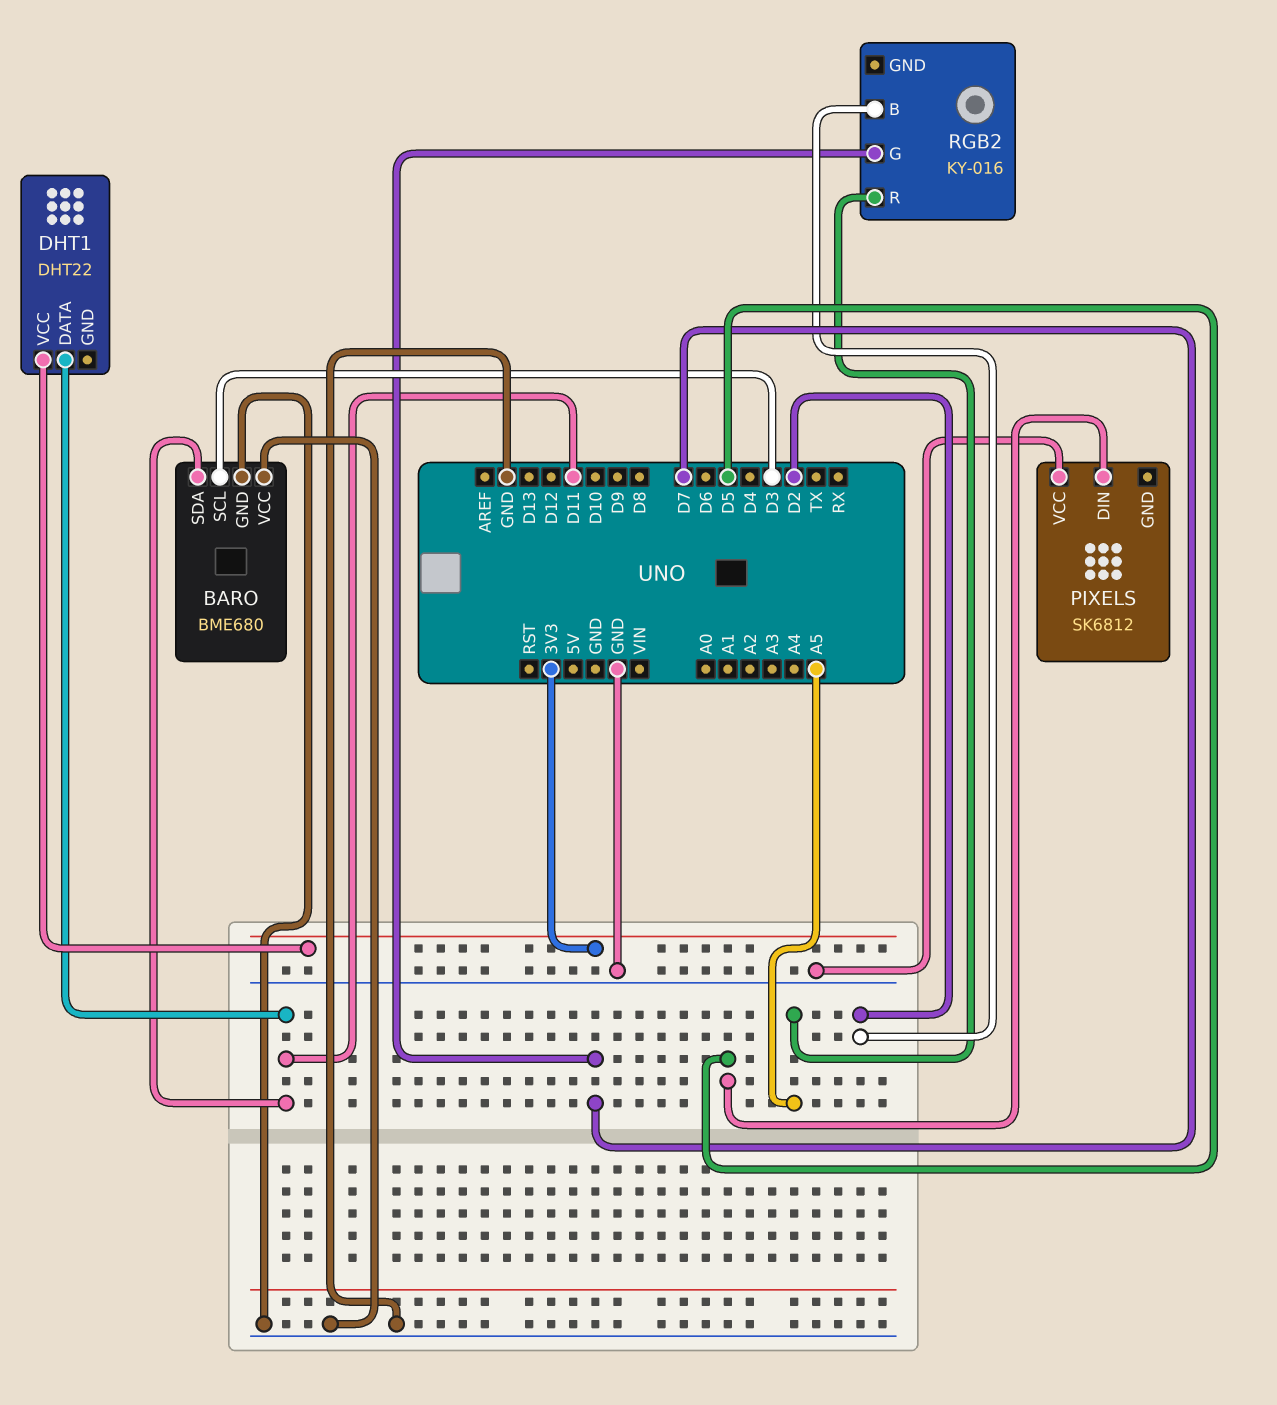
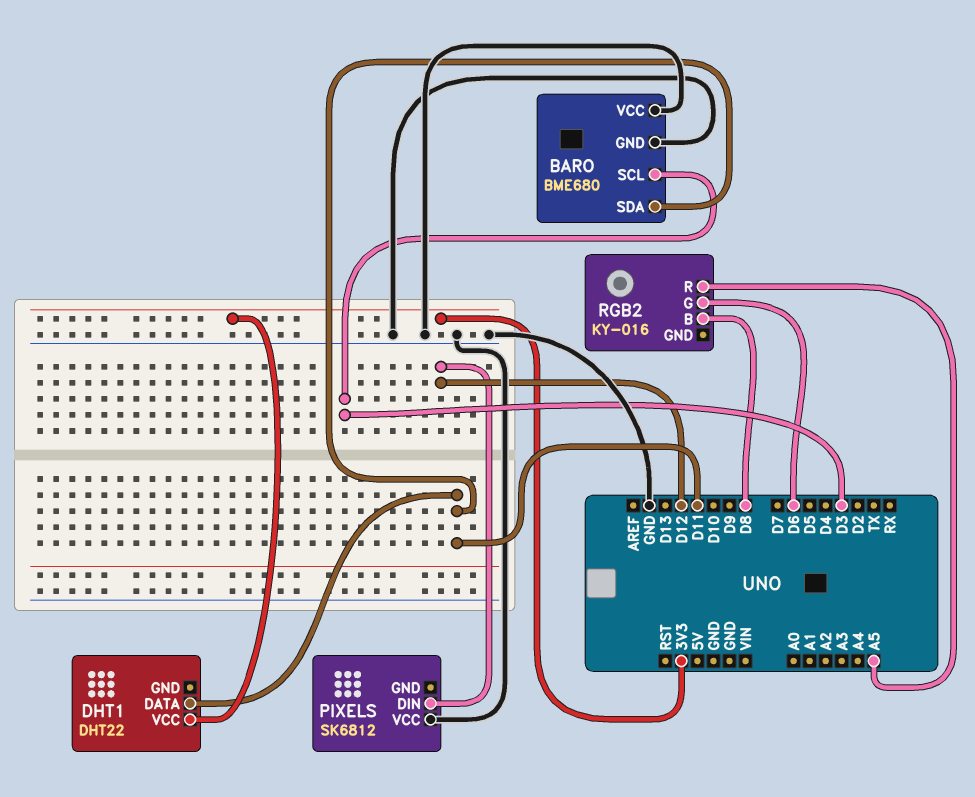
PIXELS pin DIN: D5 -> D12
RGB2 pin B: D2 -> D8
RGB2 pin G: D7 -> D6

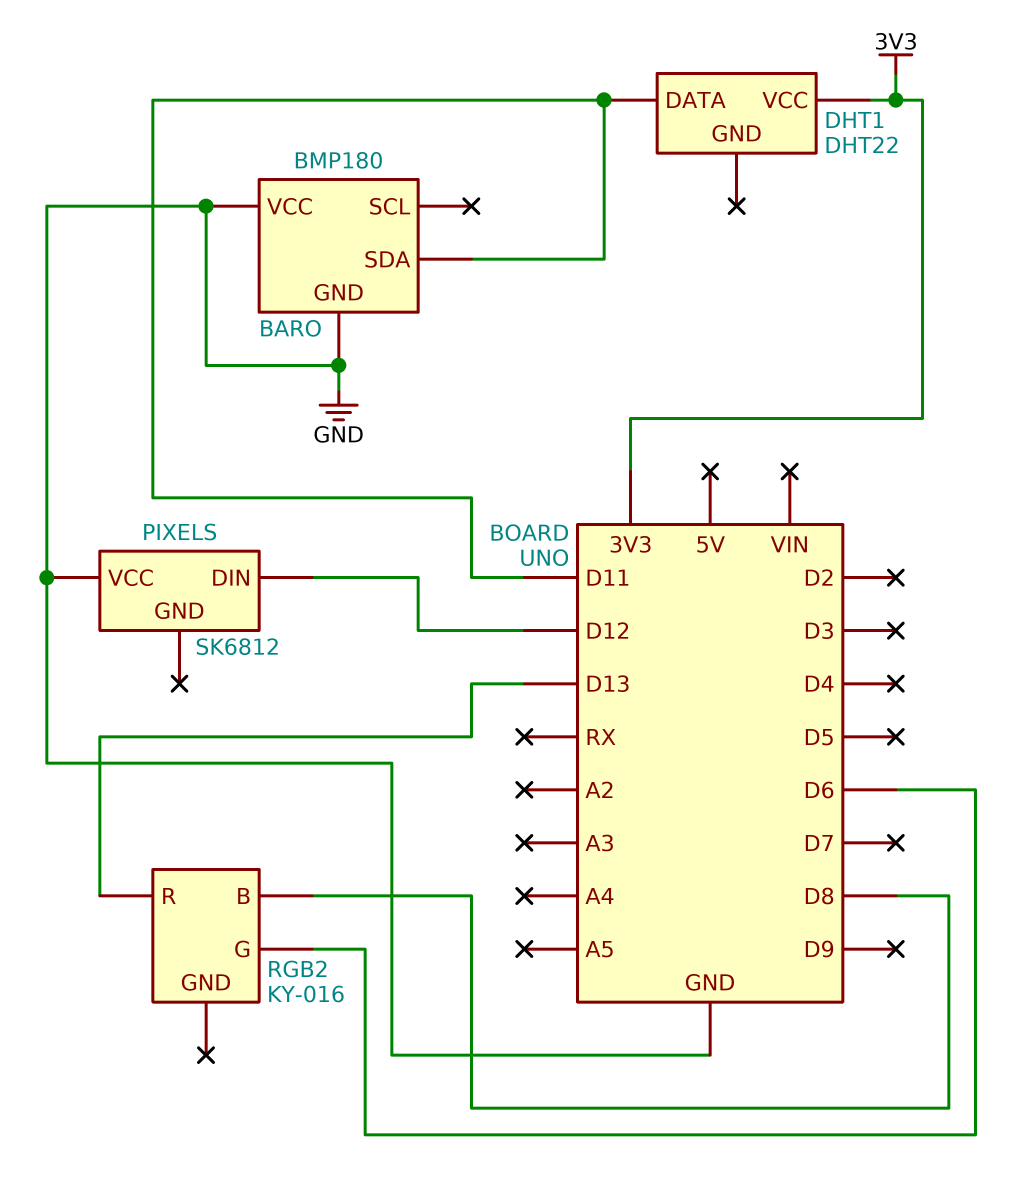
BARO: BME680 -> BMP180
BARO pin SCL: D3 -> none
RGB2 pin R: A5 -> D13

